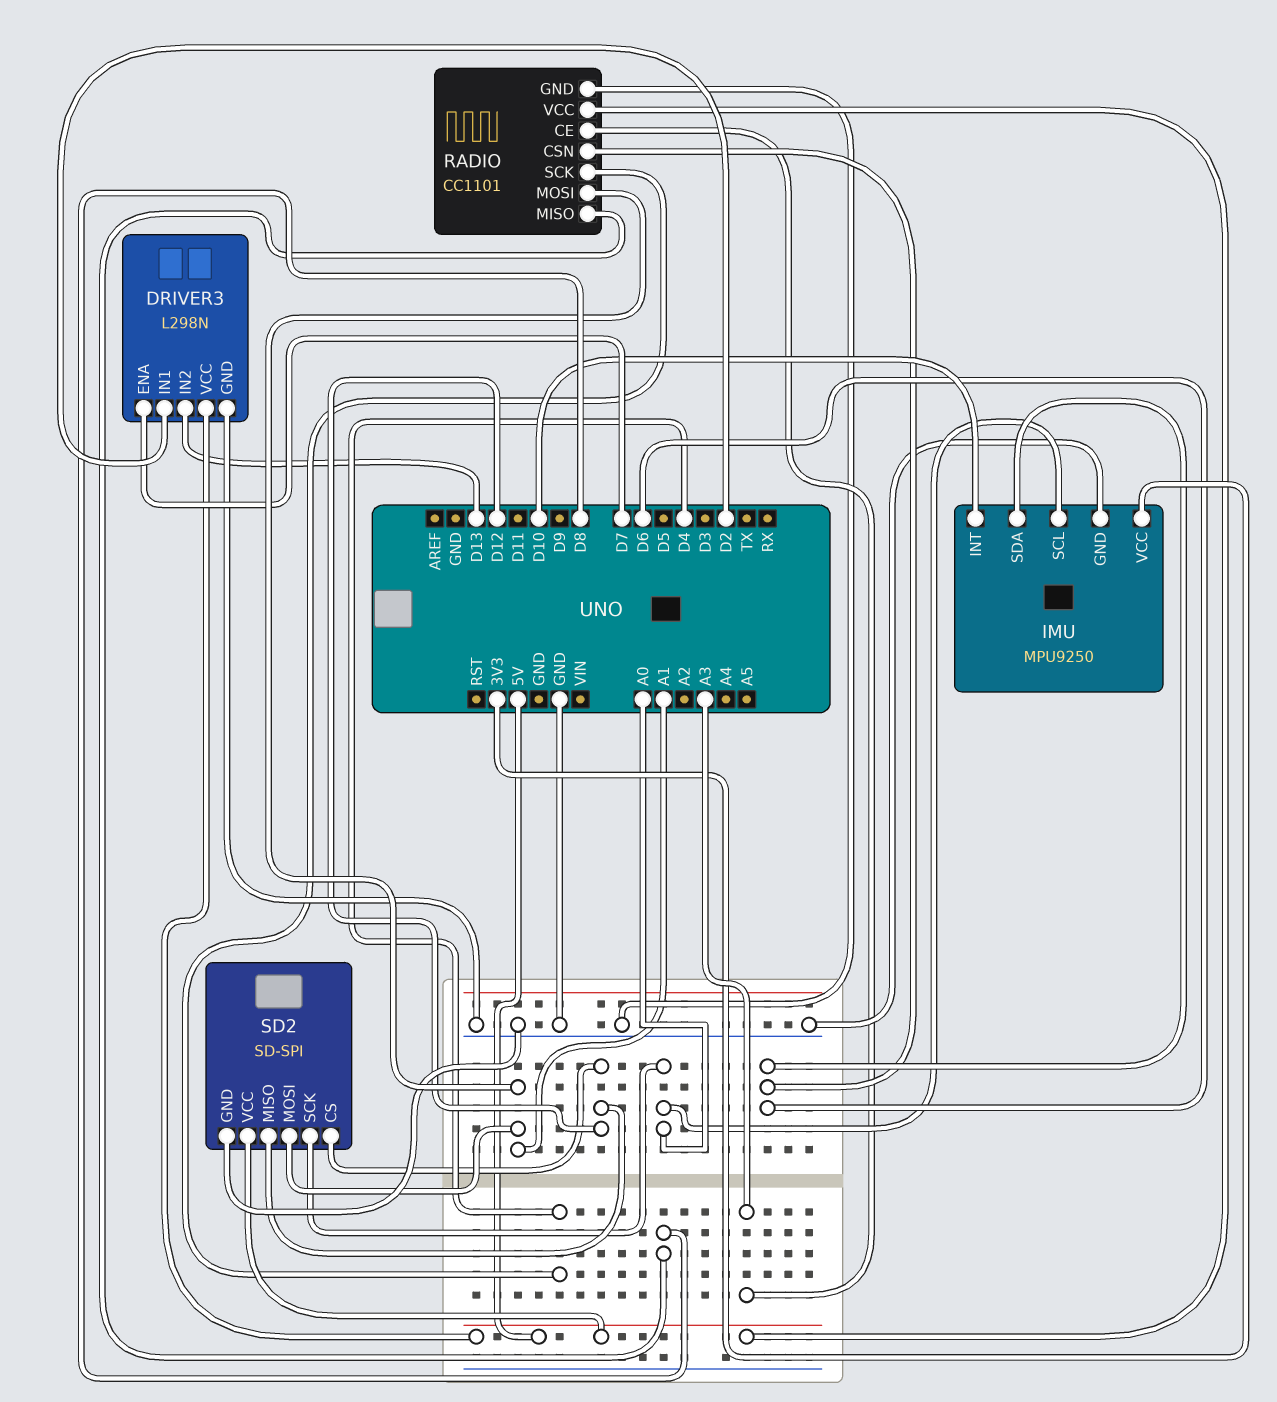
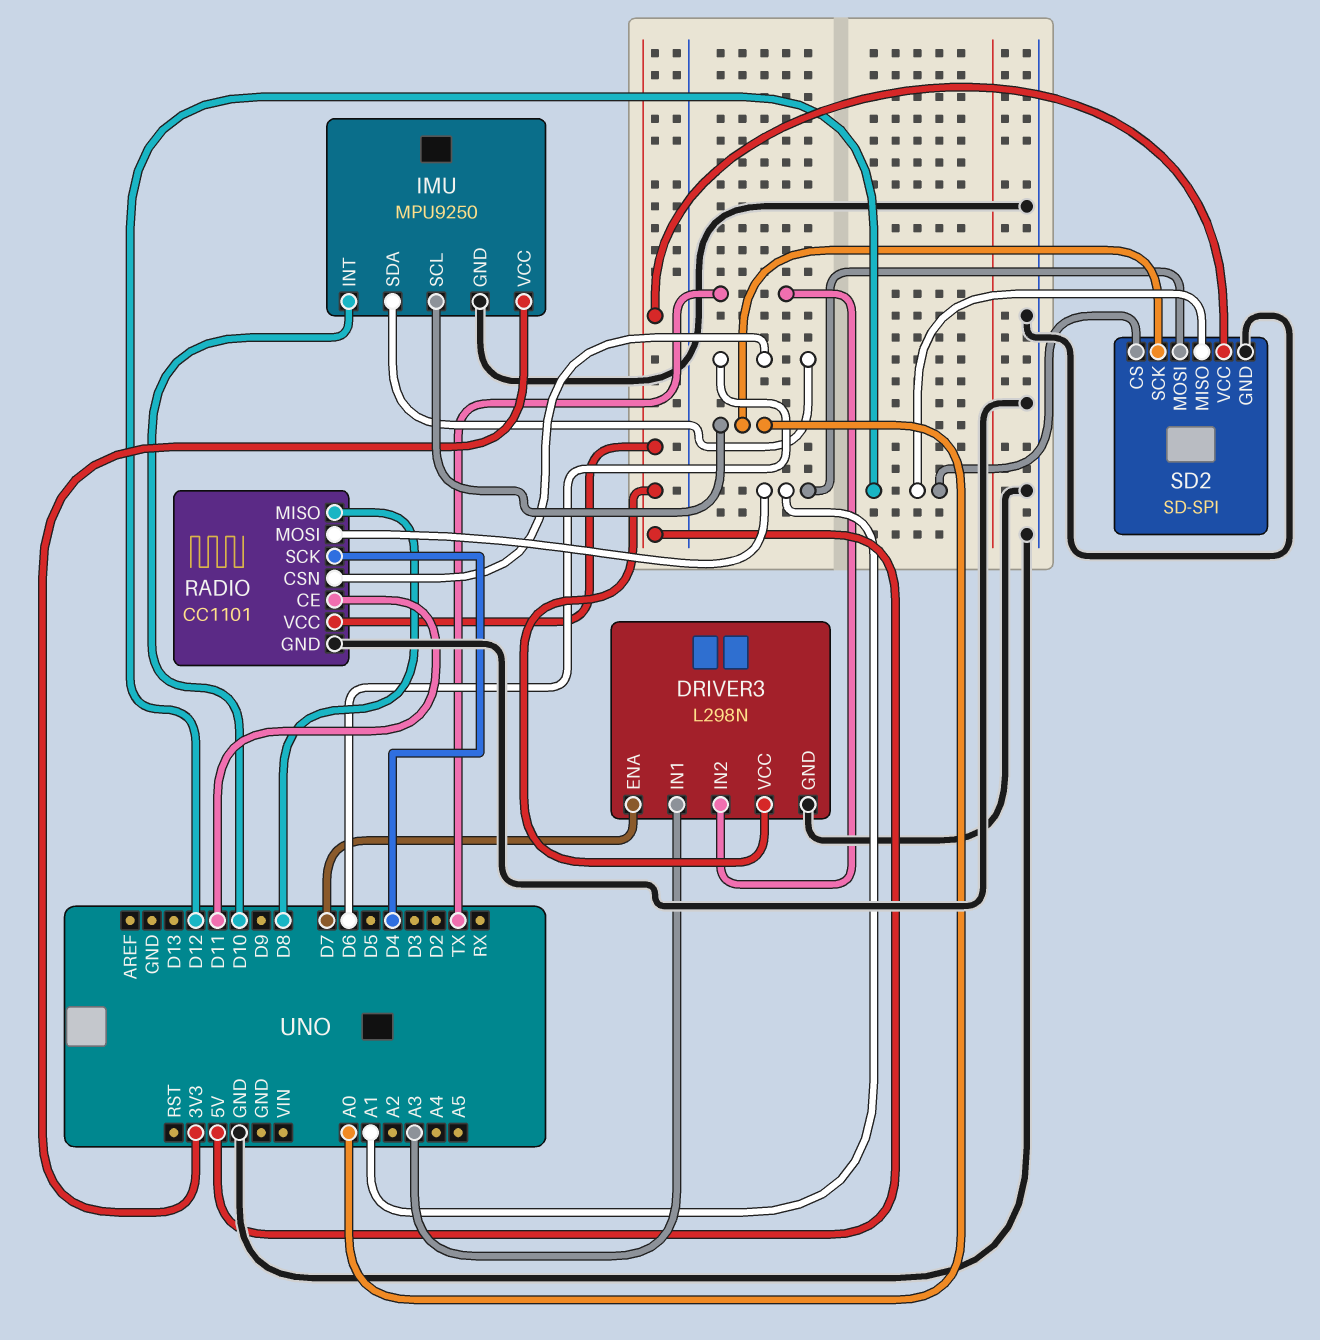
DRIVER3 pin IN1: D2 -> A3
DRIVER3 pin IN2: D13 -> TX
RADIO pin CE: A3 -> D11

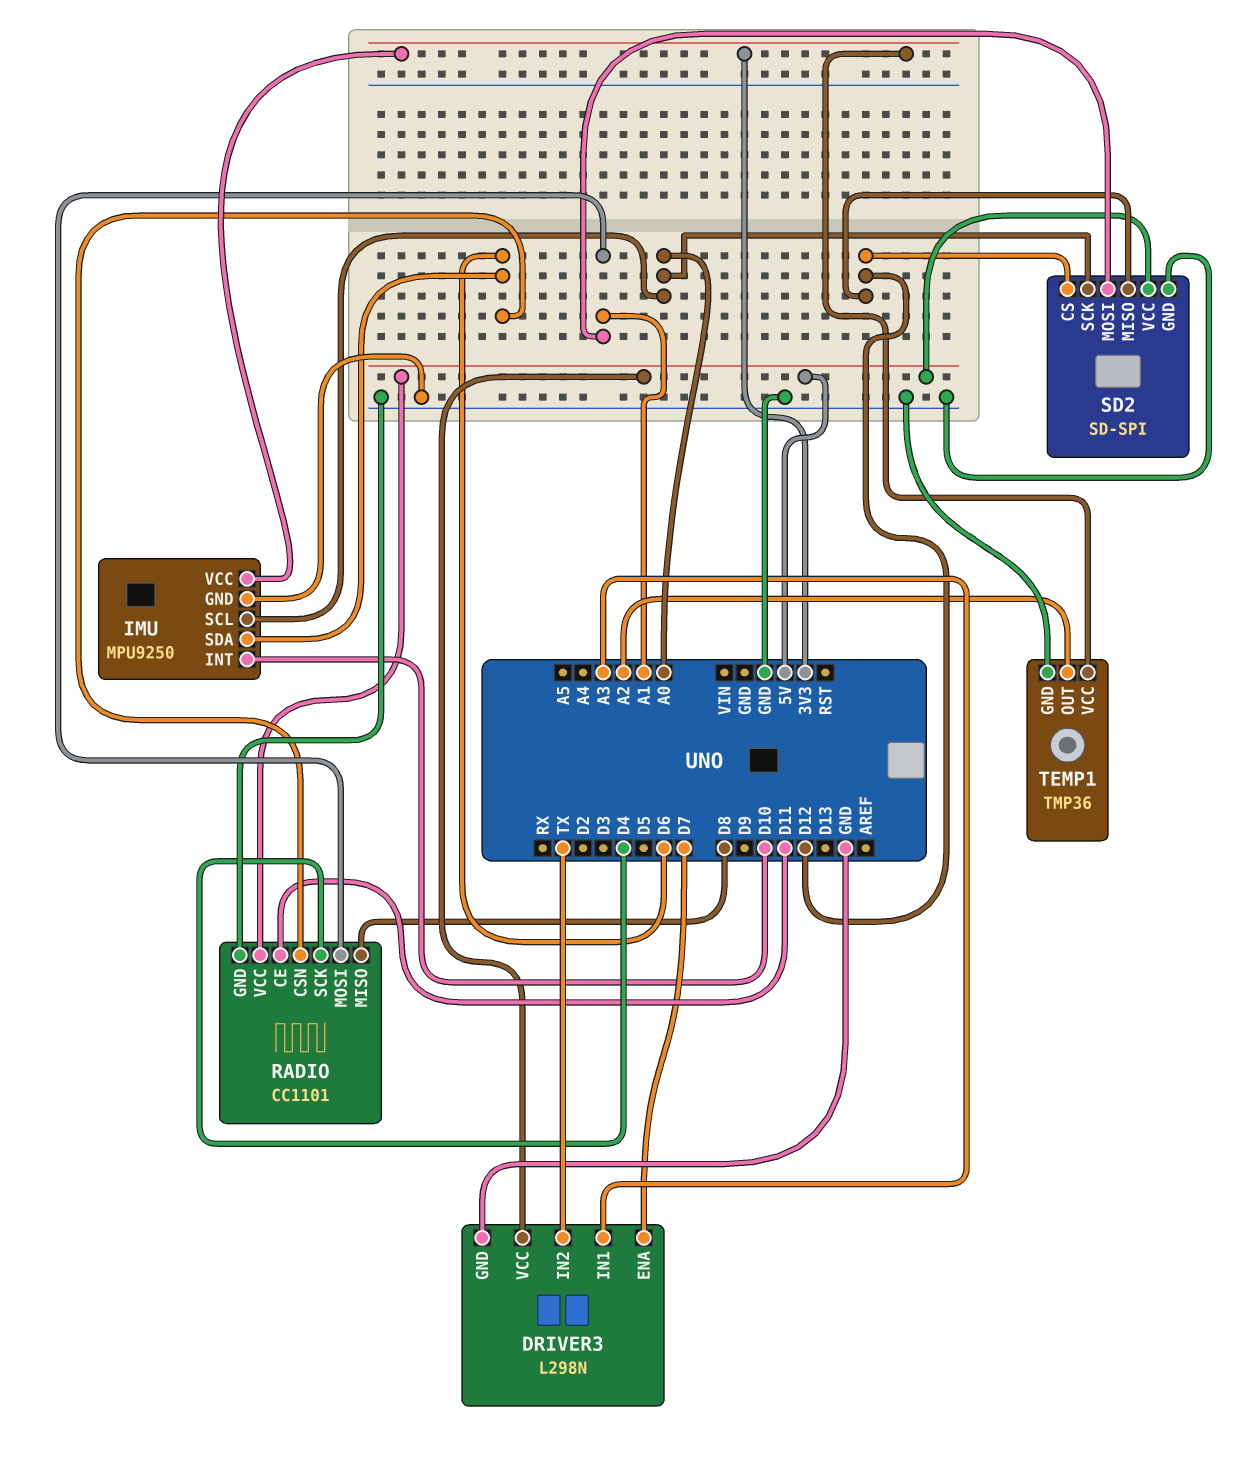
TEMP1: none -> TMP36
TEMP1 pin GND: none -> GND
TEMP1 pin OUT: none -> A2
TEMP1 pin VCC: none -> 3V3

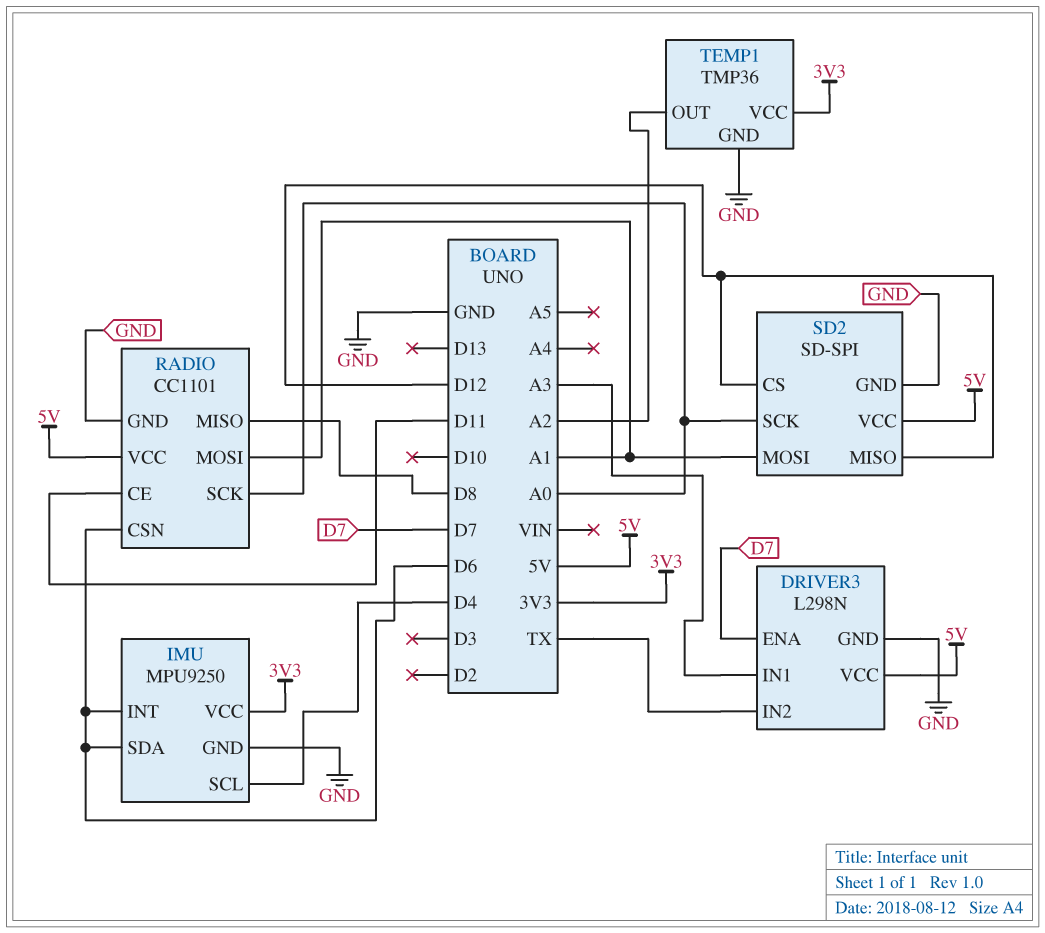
IMU pin INT: D10 -> D6
IMU pin SCL: A0 -> D4
RADIO pin SCK: D4 -> A0

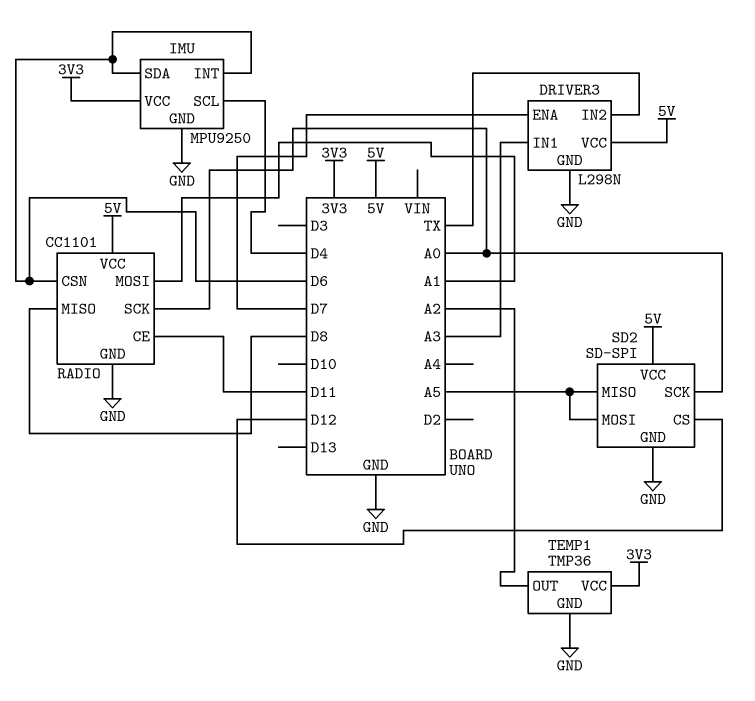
SD2 pin MISO: D12 -> A5
SD2 pin MOSI: A1 -> A5

